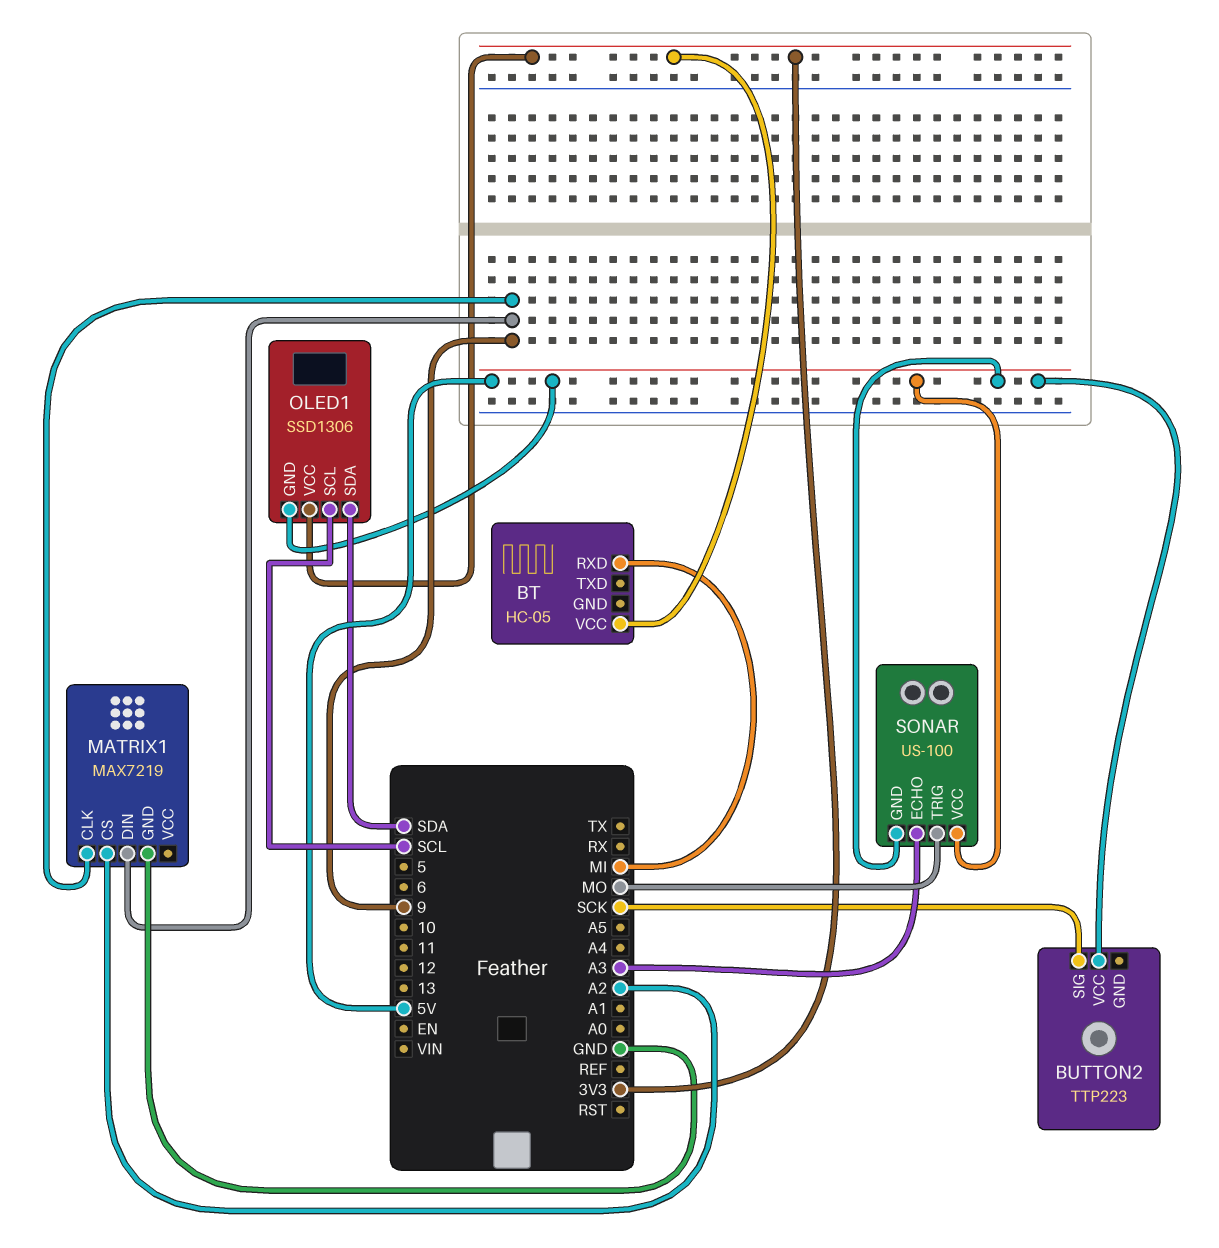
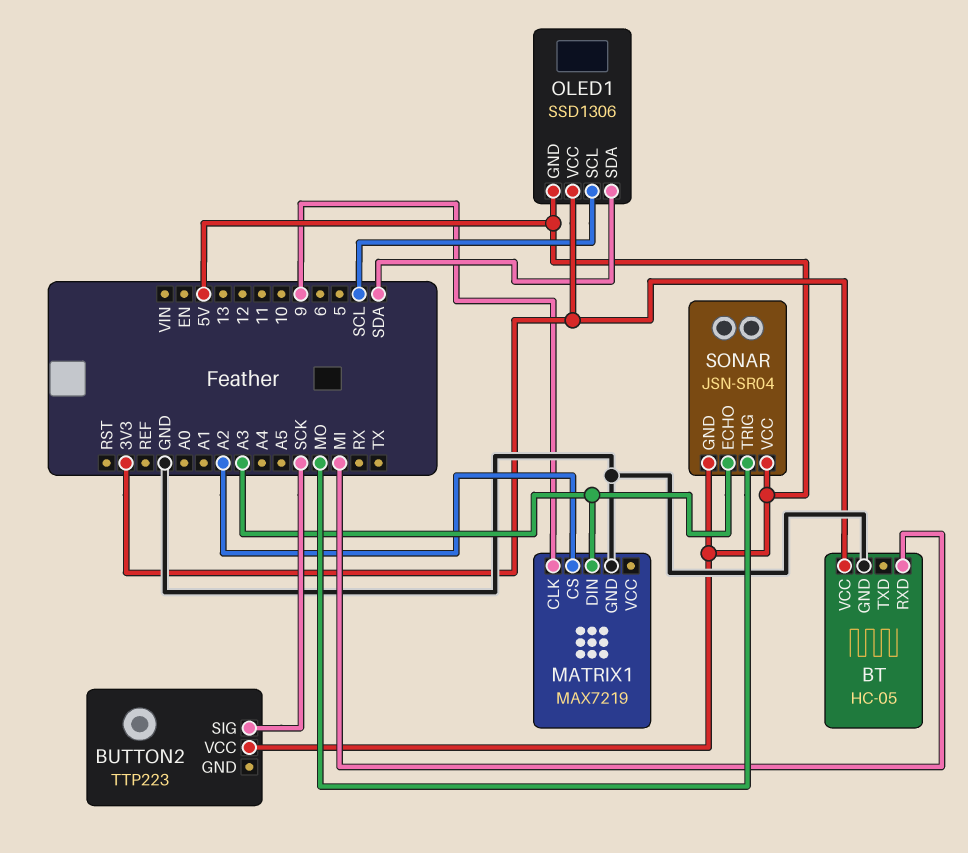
BT pin GND: none -> GND
MATRIX1 pin DIN: 9 -> A3
SONAR: US-100 -> JSN-SR04

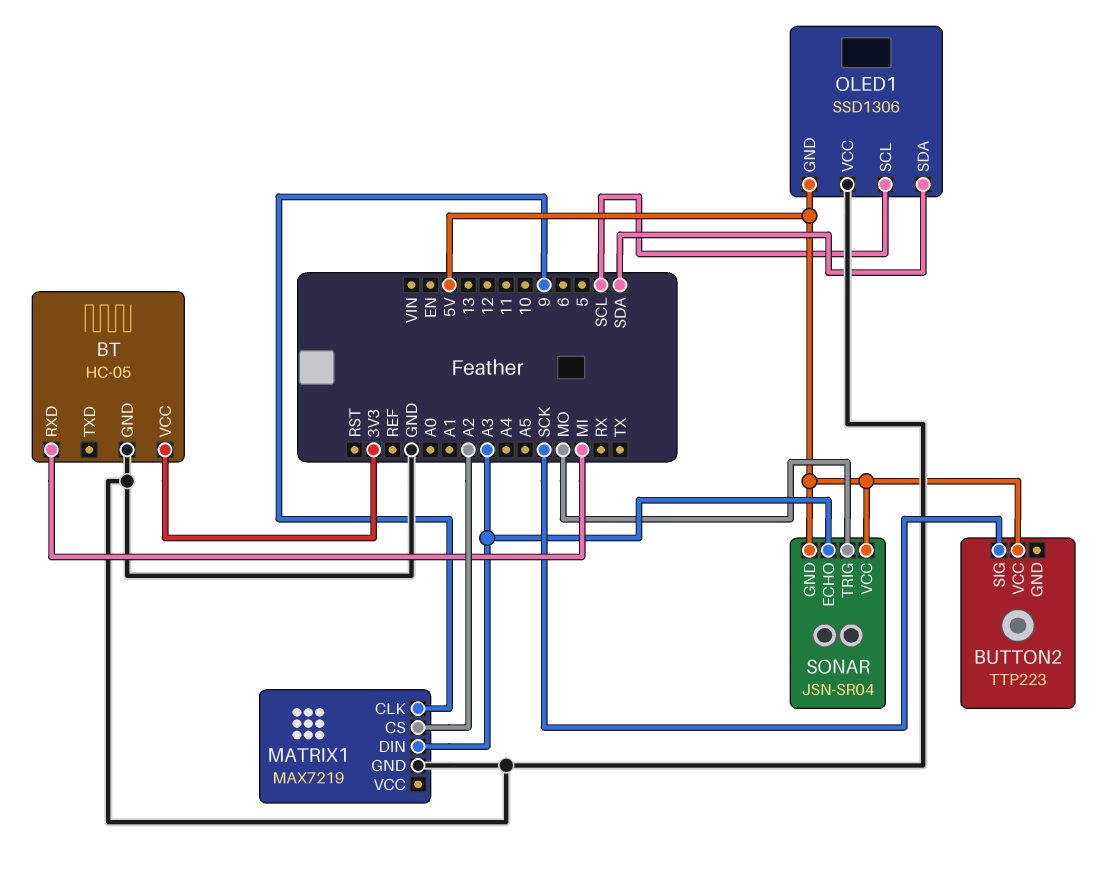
OLED1 pin VCC: 3V3 -> GND

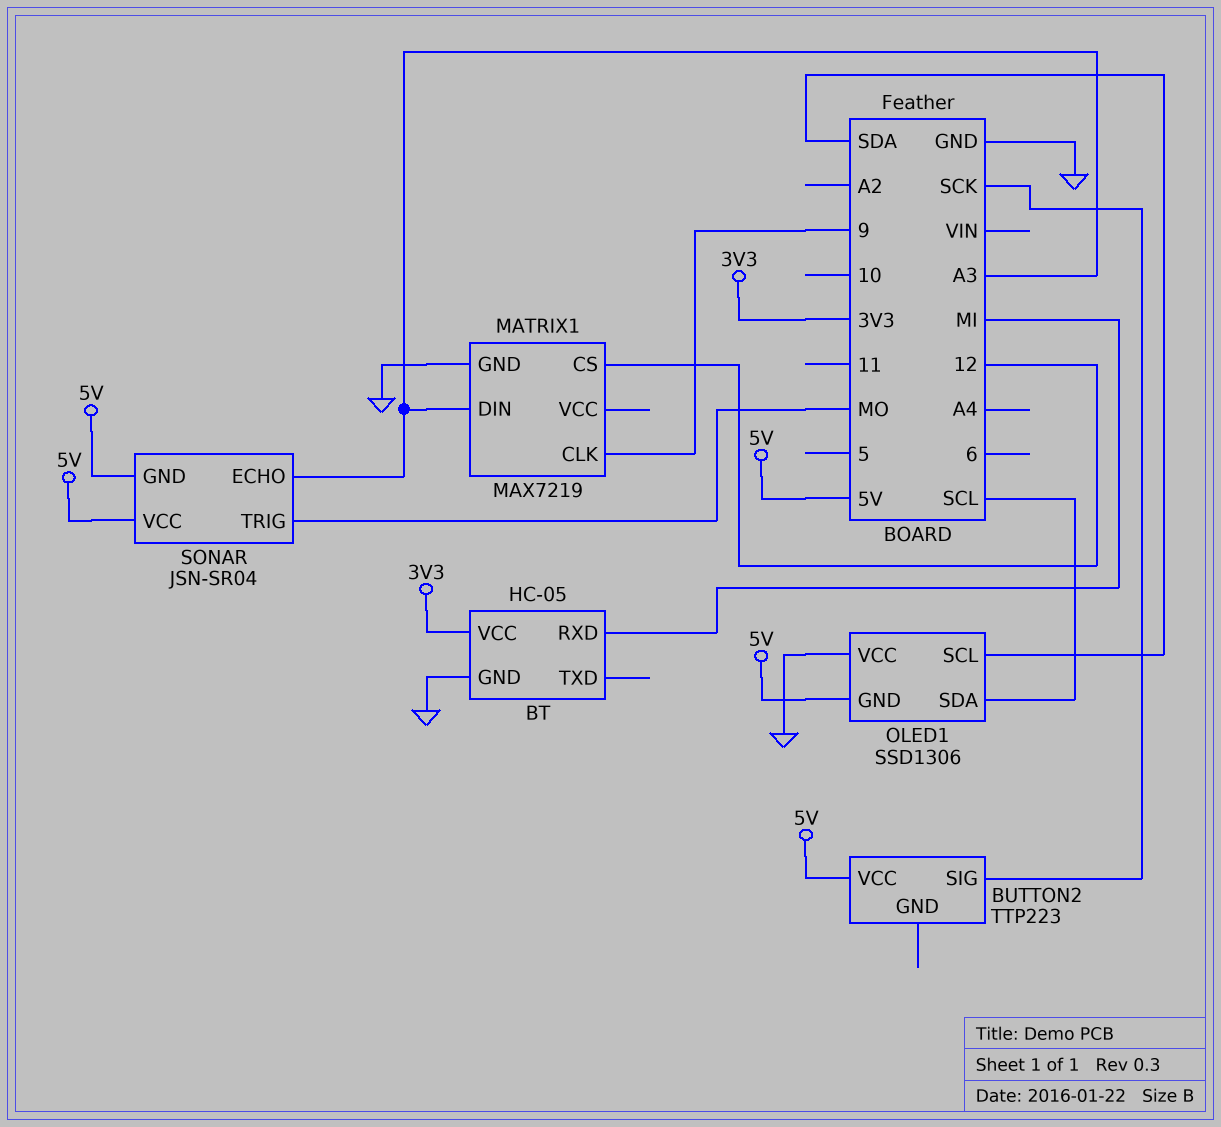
MATRIX1 pin CS: A2 -> 12
OLED1 pin SCL: SCL -> SDA
OLED1 pin SDA: SDA -> SCL

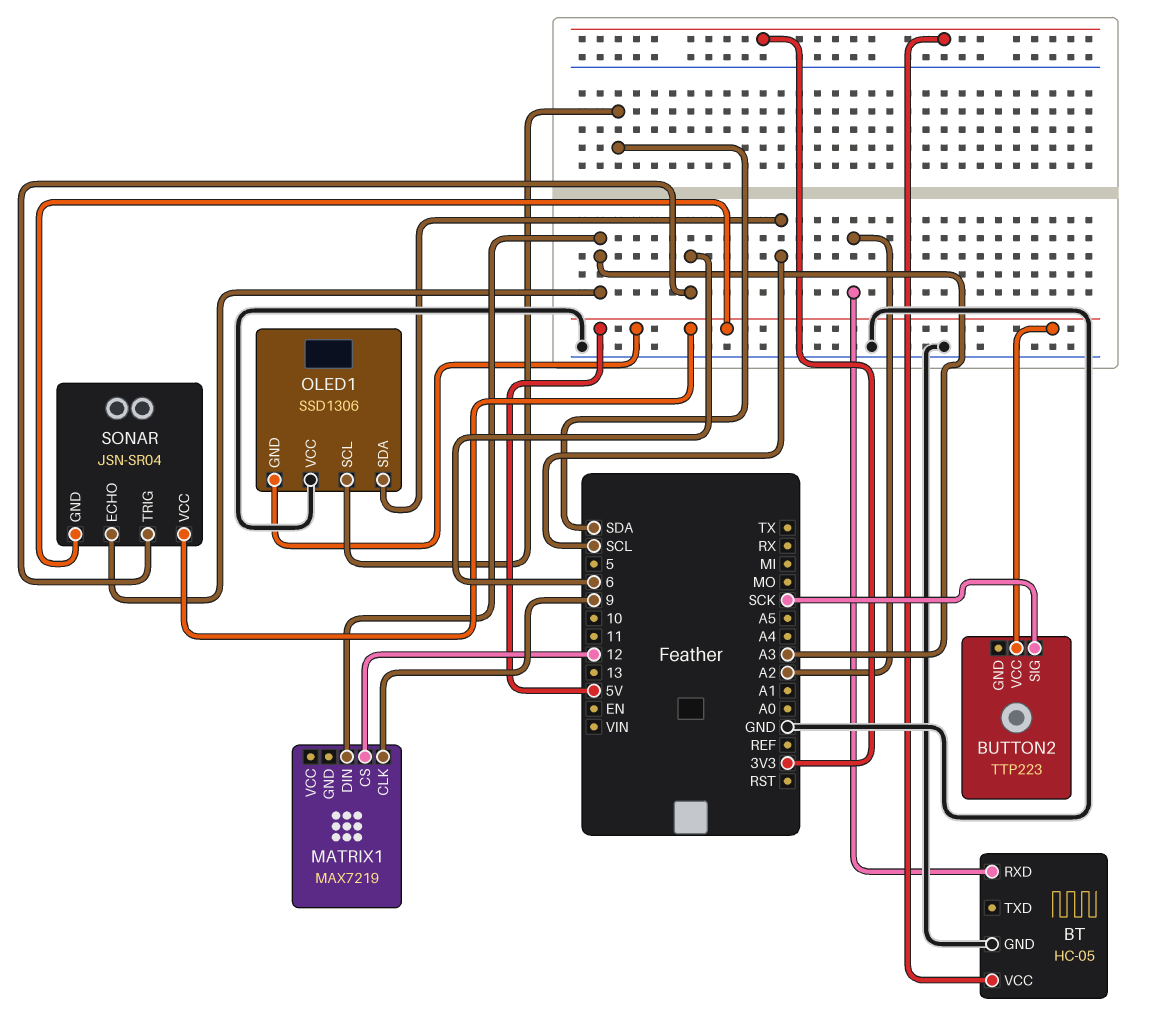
BT pin RXD: MI -> A2
MATRIX1 pin GND: GND -> none
SONAR pin TRIG: MO -> 6

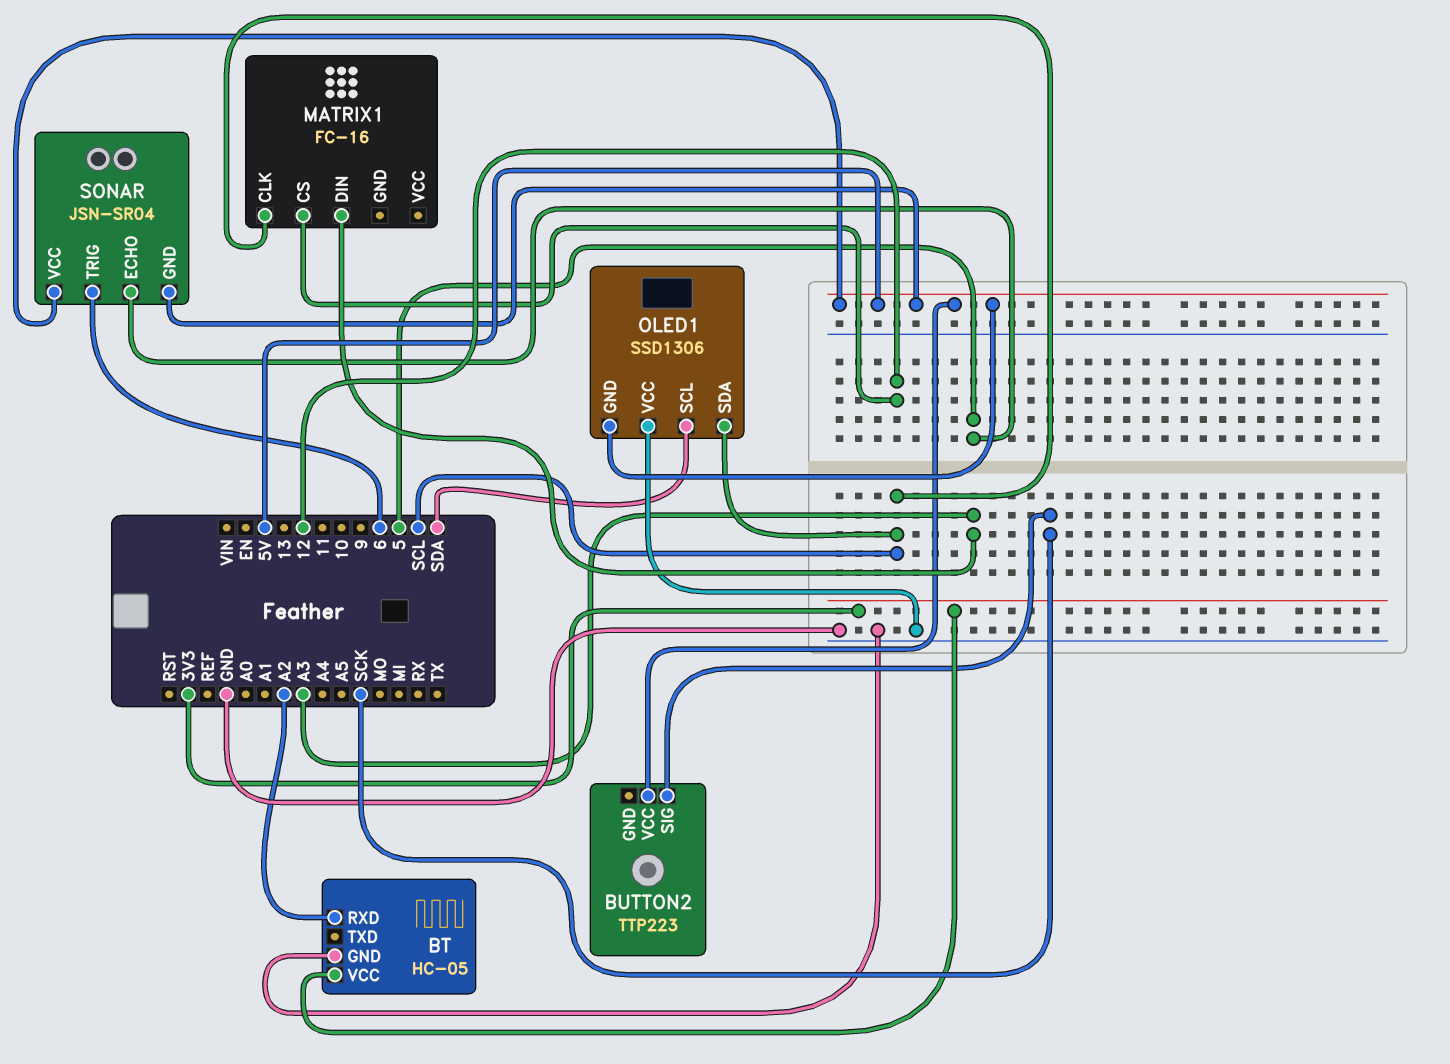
MATRIX1: MAX7219 -> FC-16
MATRIX1 pin CLK: 9 -> SCL
SONAR pin ECHO: A3 -> 5

